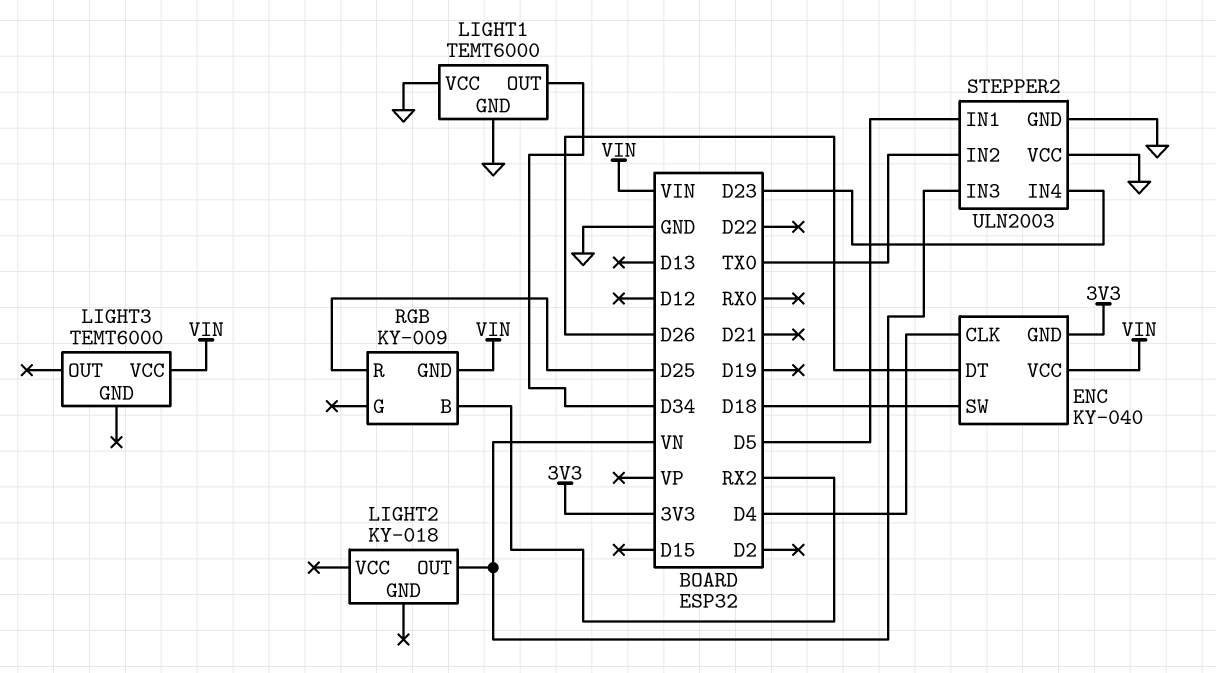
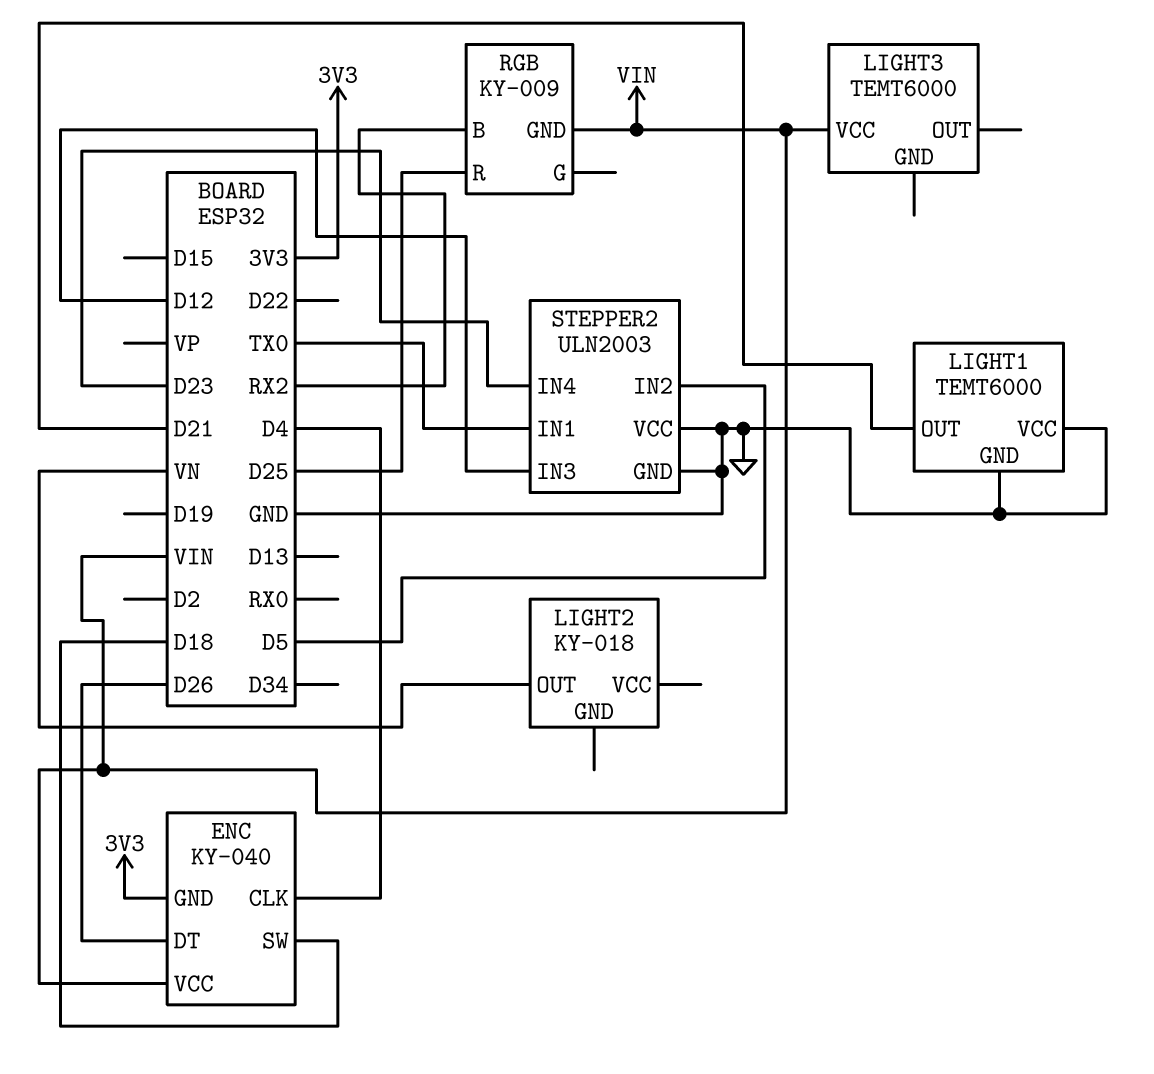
LIGHT1 pin OUT: D34 -> D21
STEPPER2 pin IN1: D5 -> TX0
STEPPER2 pin IN2: TX0 -> D5
STEPPER2 pin IN3: VN -> D12

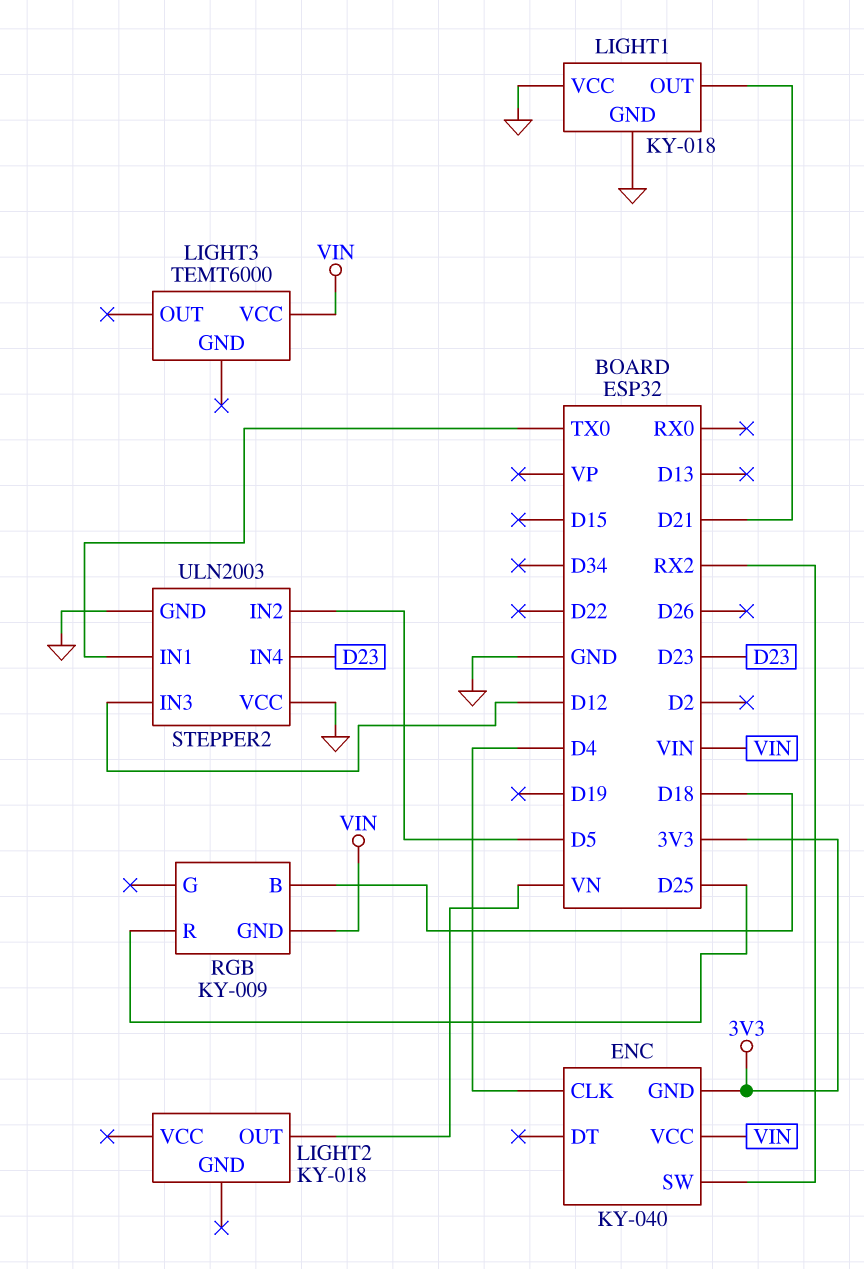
ENC pin DT: D26 -> none
ENC pin SW: D18 -> RX2
LIGHT1: TEMT6000 -> KY-018
RGB pin B: RX2 -> D18

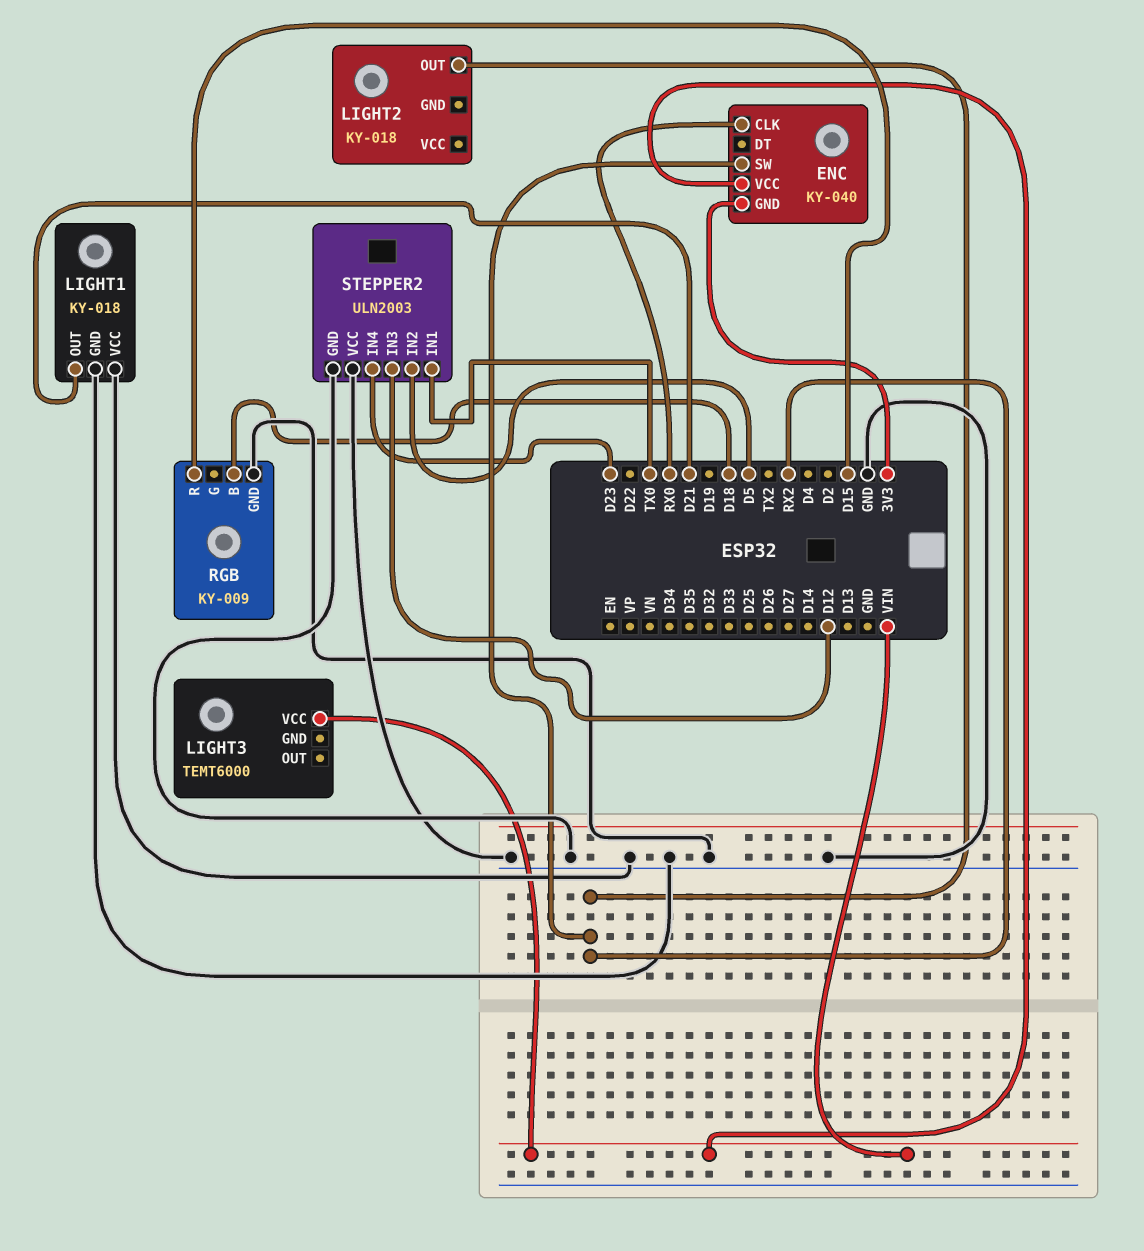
ENC pin CLK: D4 -> RX0
LIGHT2 pin OUT: VN -> RX2
RGB pin GND: VIN -> GND
RGB pin R: D25 -> D15

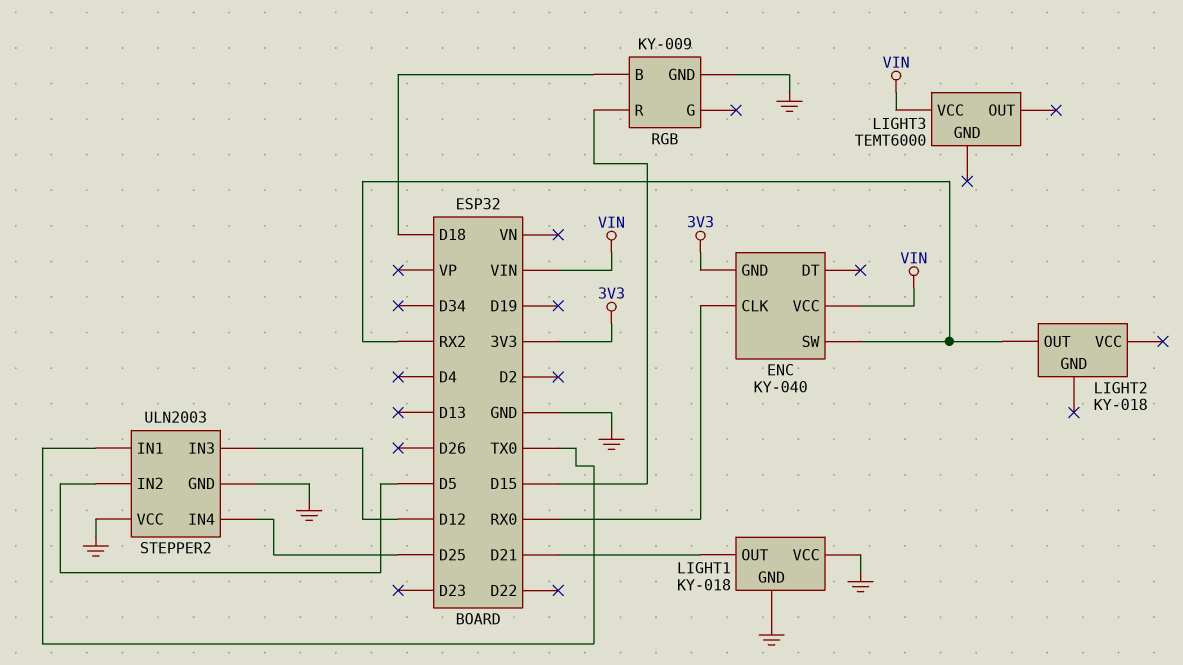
STEPPER2 pin IN4: D23 -> D25

